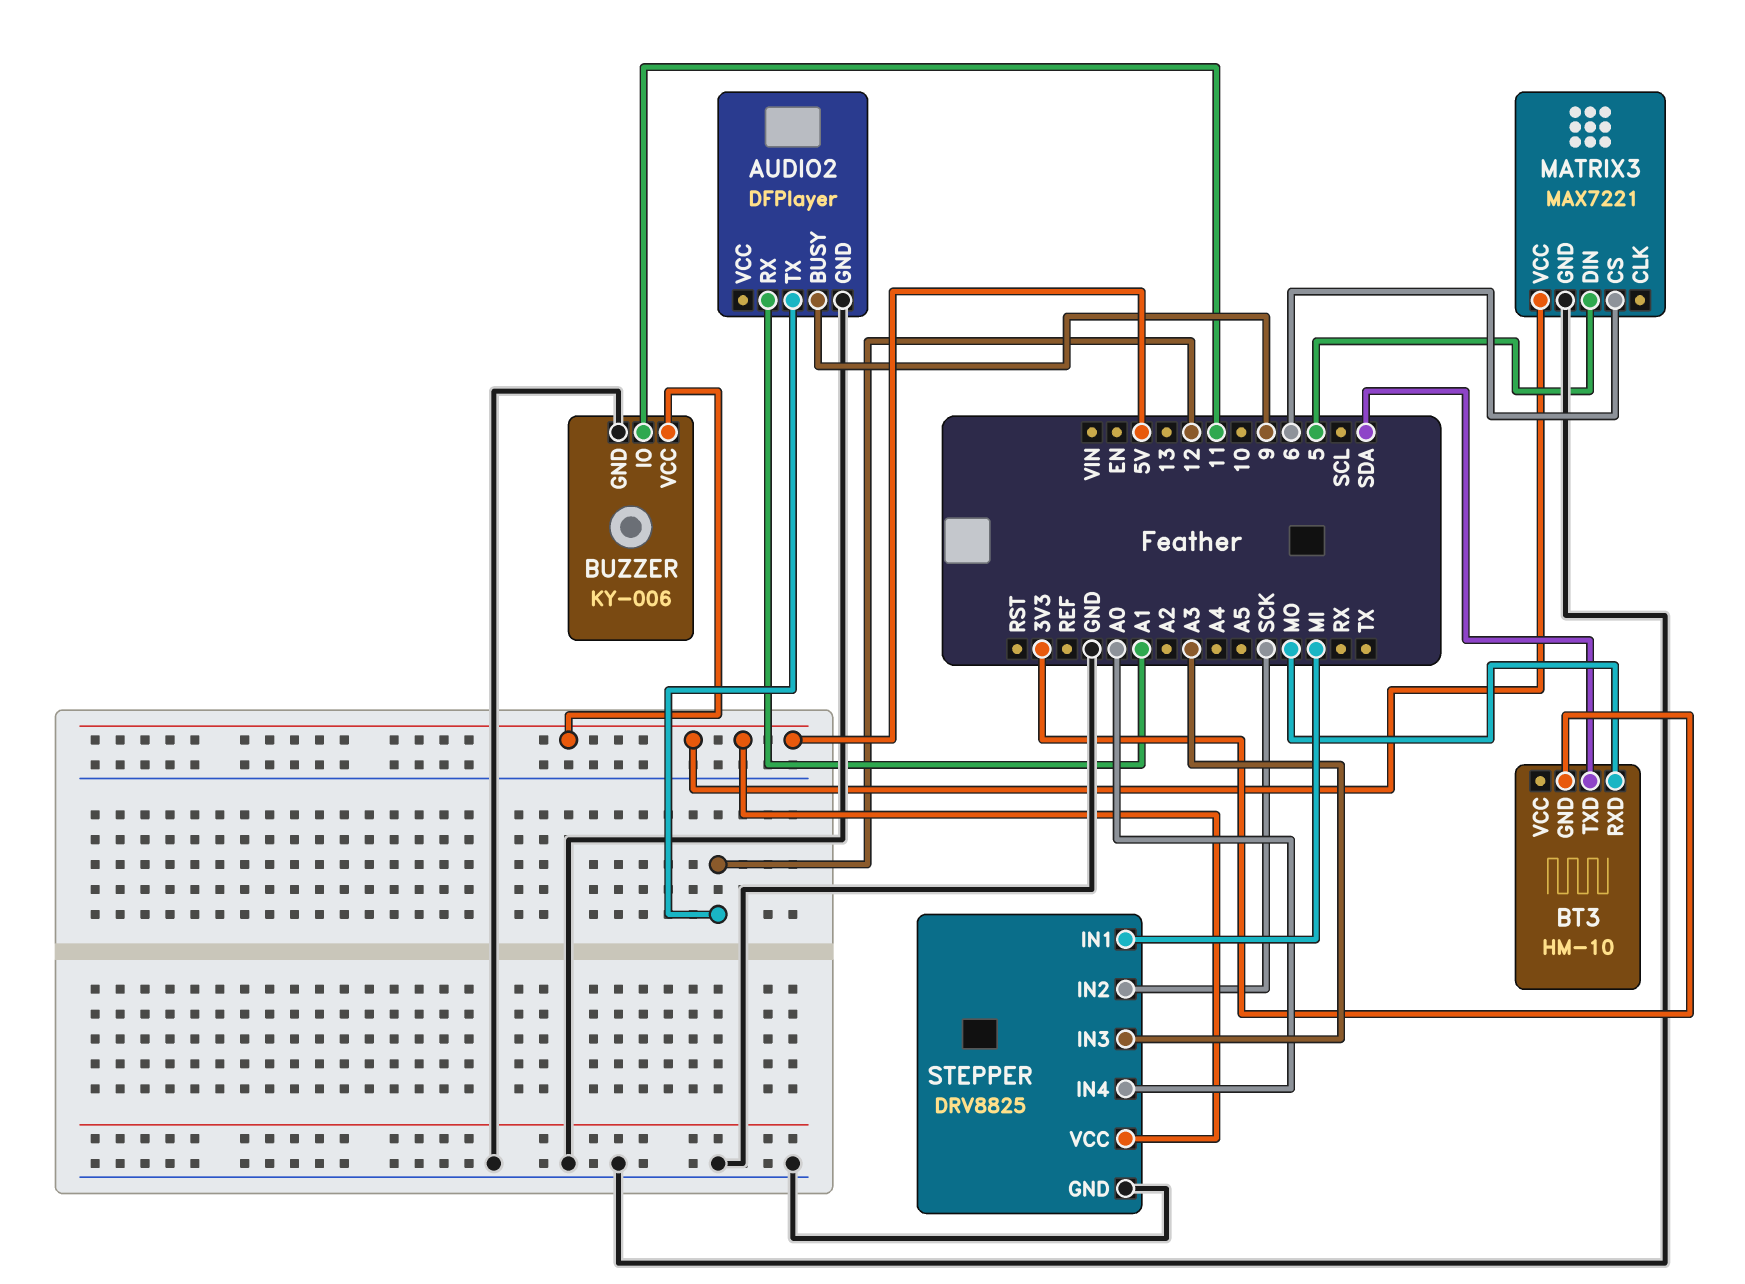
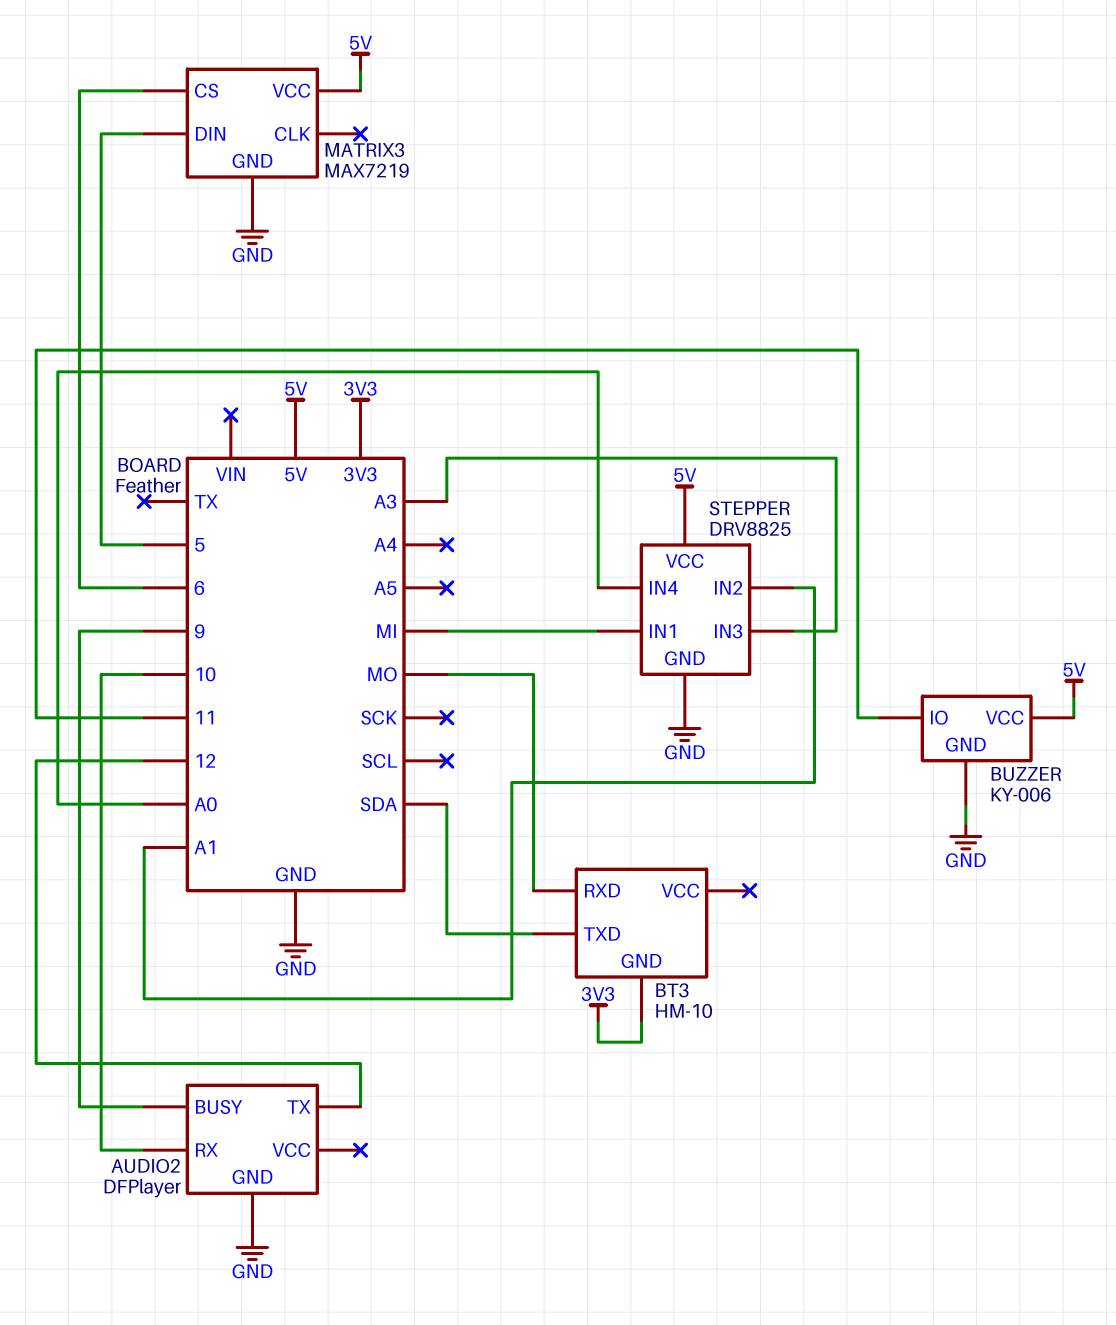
AUDIO2 pin RX: A1 -> 10
MATRIX3: MAX7221 -> MAX7219
STEPPER pin IN2: SCK -> A1

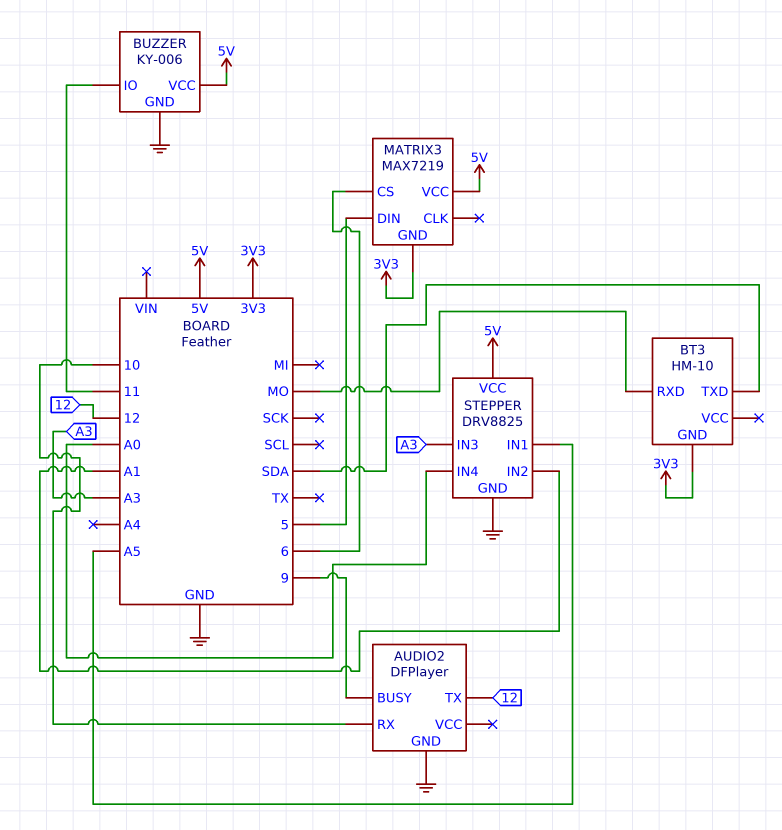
MATRIX3 pin GND: GND -> 3V3
STEPPER pin IN1: MI -> A5

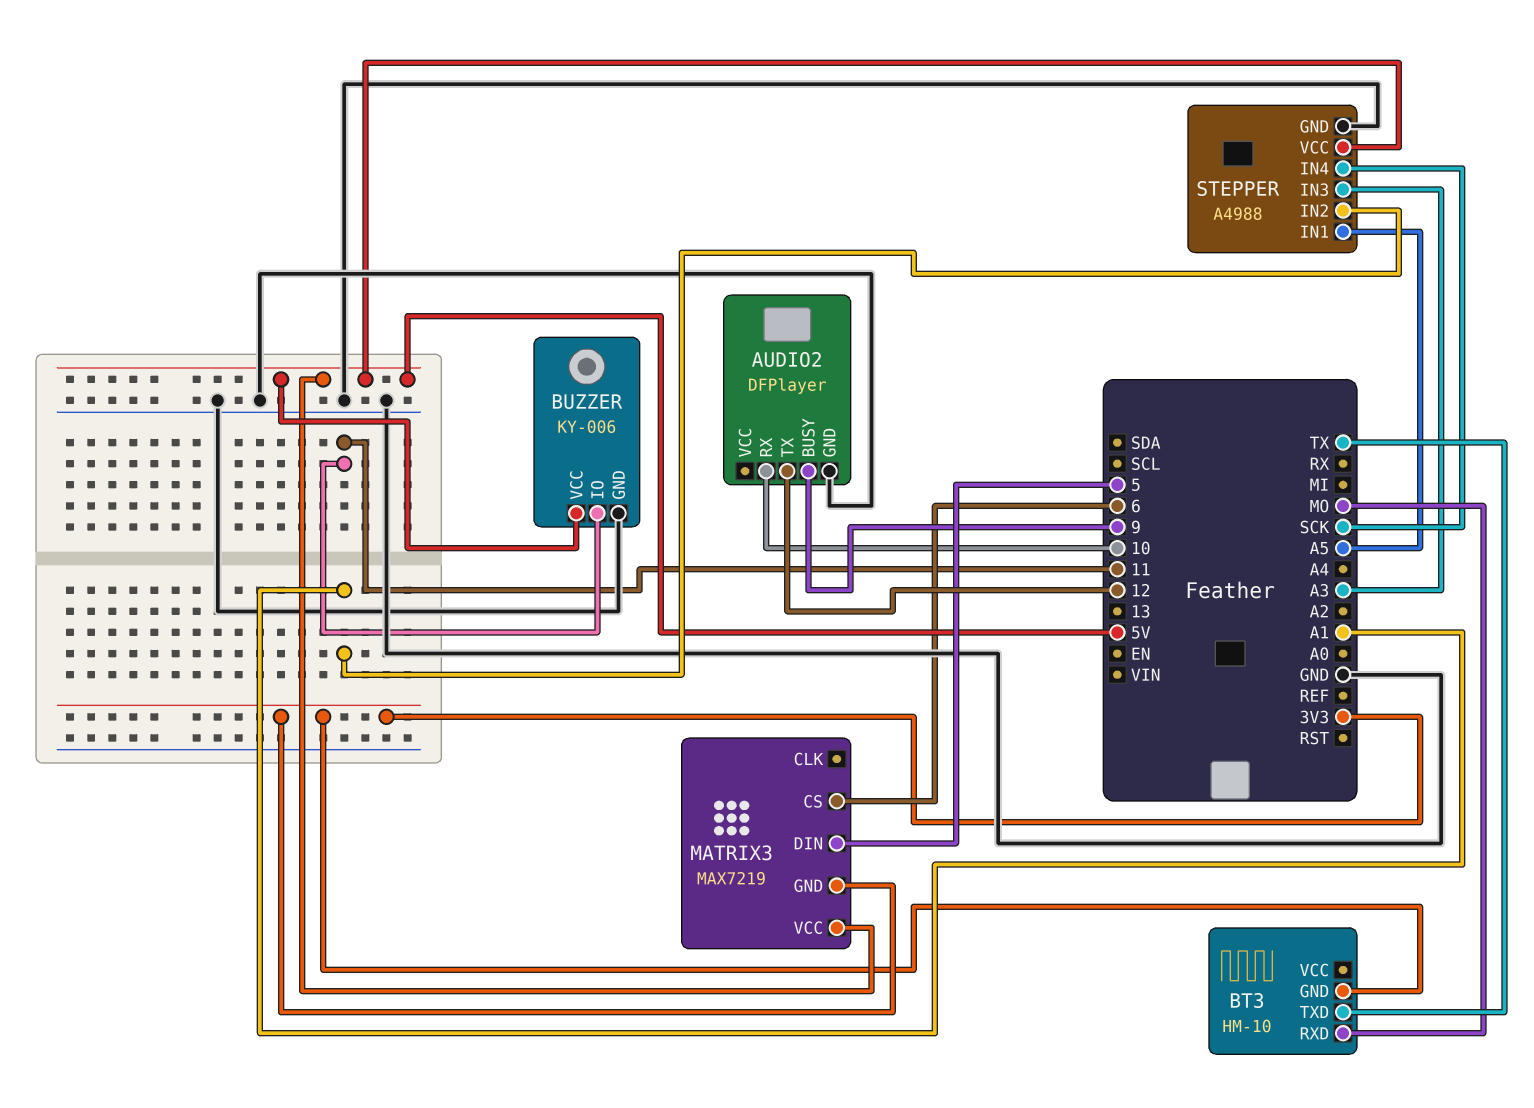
BT3 pin TXD: SDA -> TX
STEPPER: DRV8825 -> A4988
STEPPER pin IN4: A0 -> SCK

